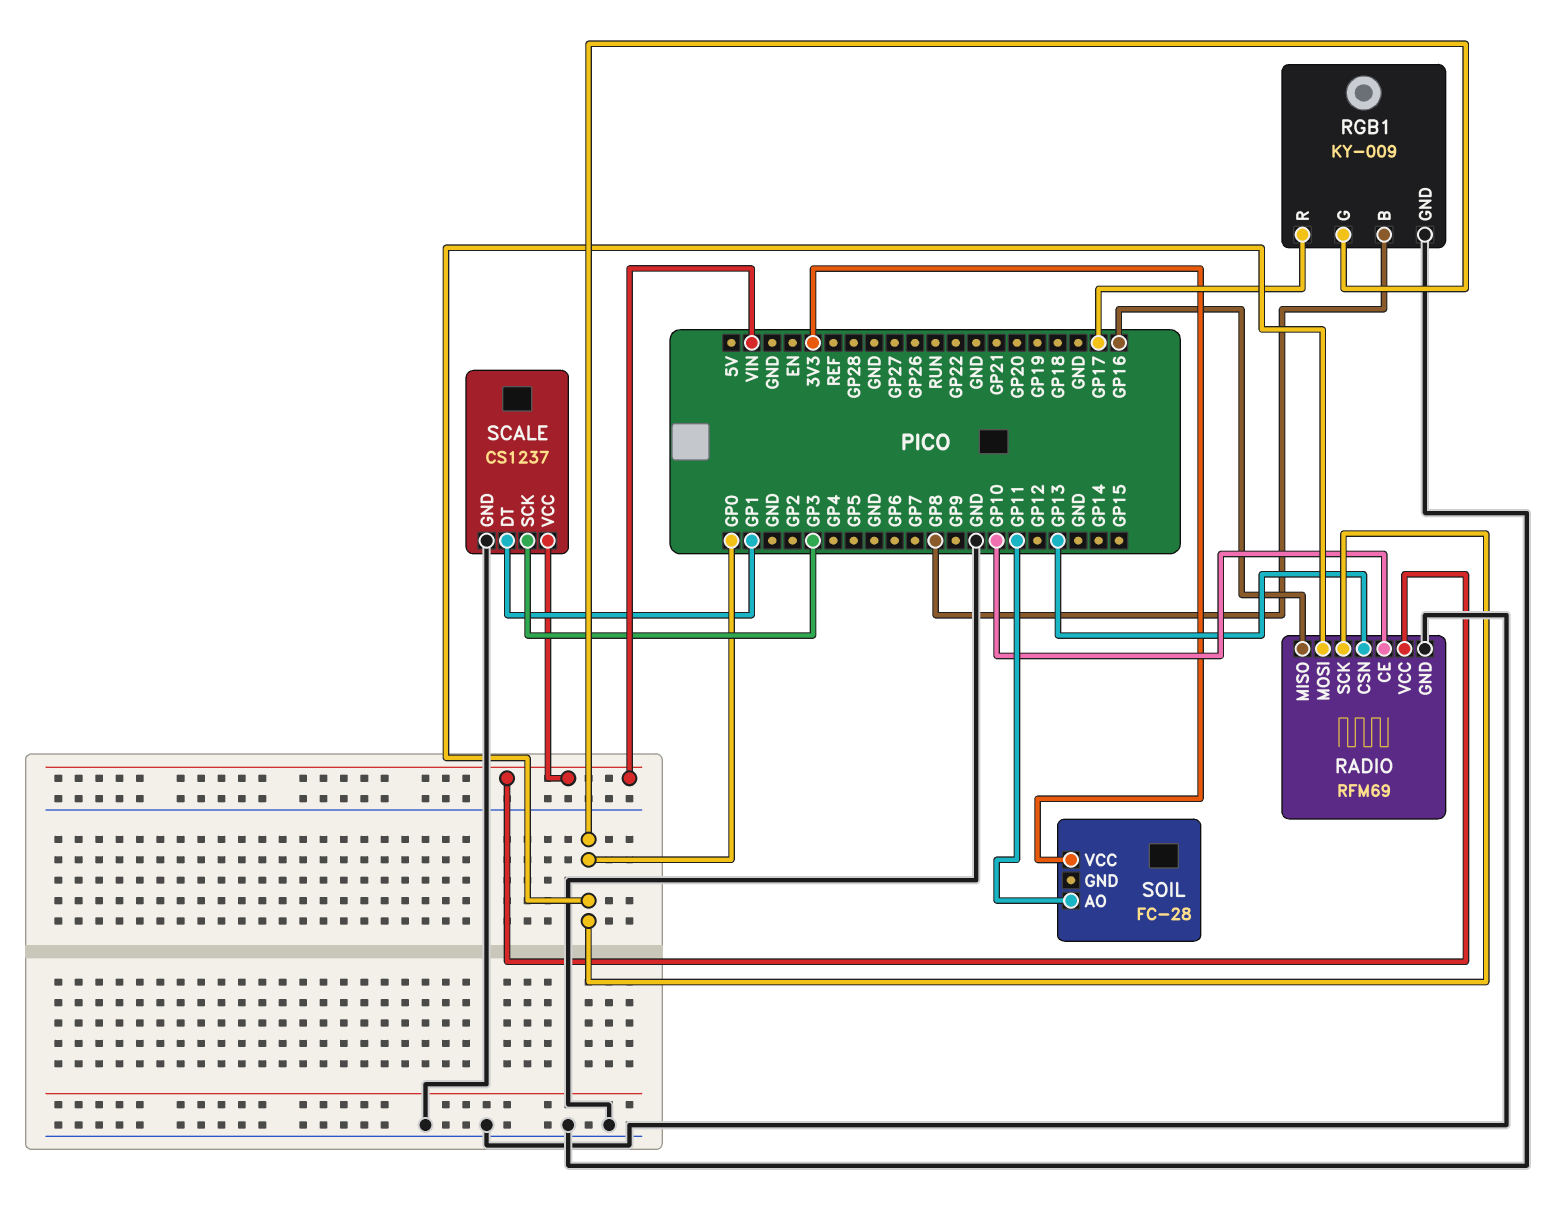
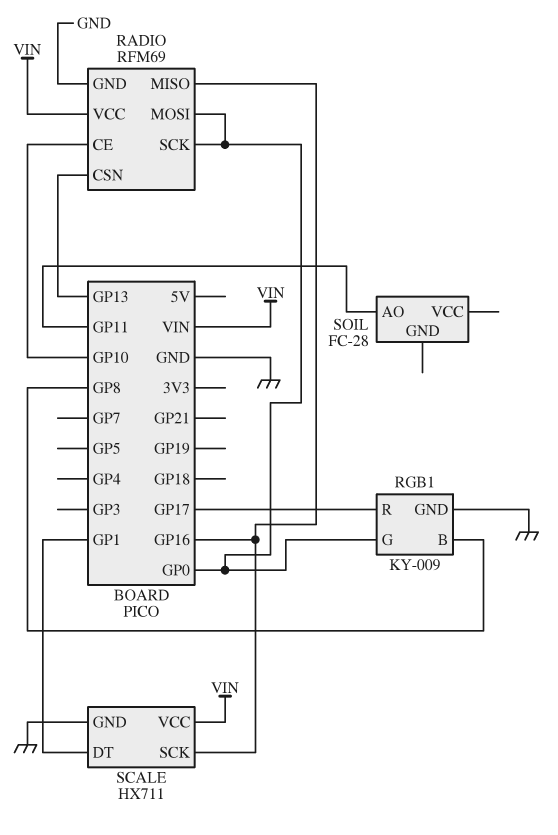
SCALE: CS1237 -> HX711
SCALE pin SCK: GP3 -> GP16
SOIL pin VCC: 3V3 -> none

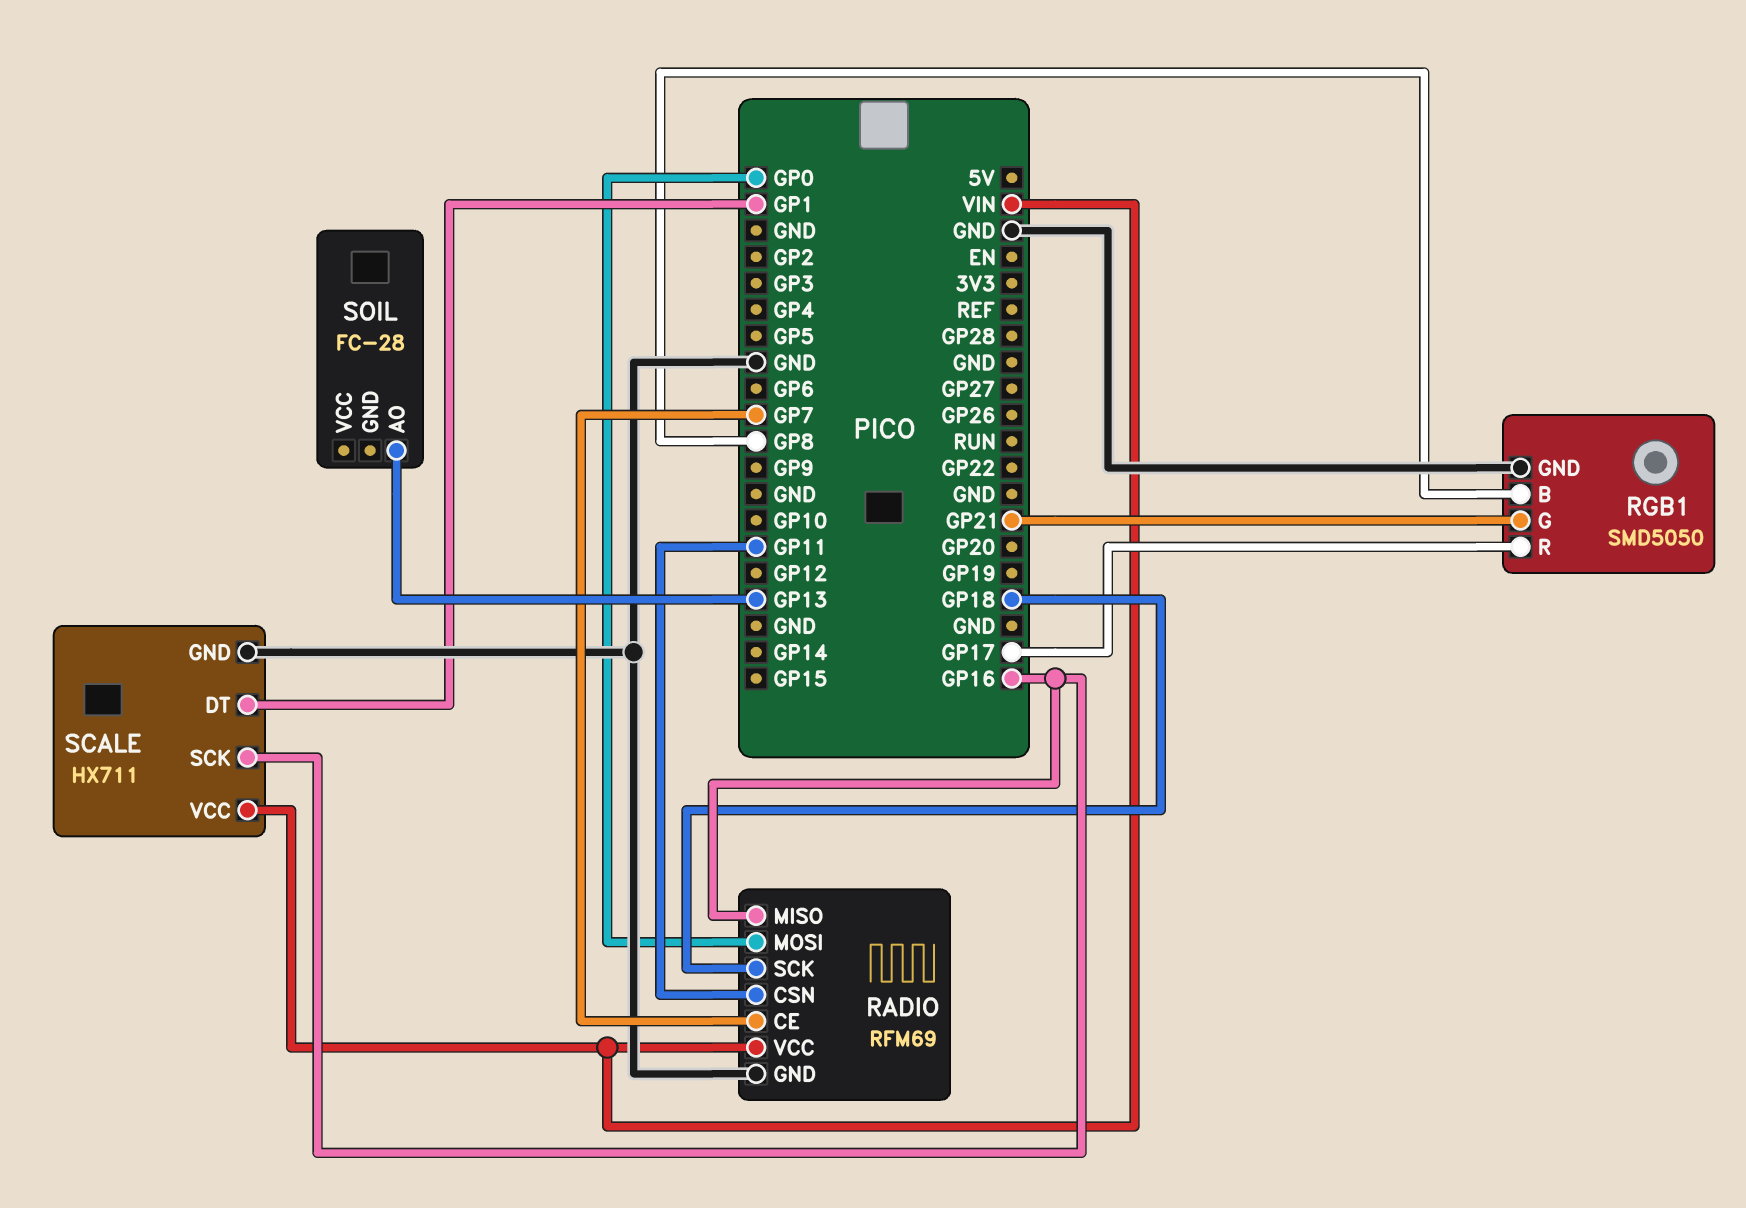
RADIO pin CE: GP10 -> GP7
RADIO pin CSN: GP13 -> GP11
RADIO pin SCK: GP0 -> GP18
RGB1: KY-009 -> SMD5050
RGB1 pin G: GP0 -> GP21
SOIL pin AO: GP11 -> GP13

